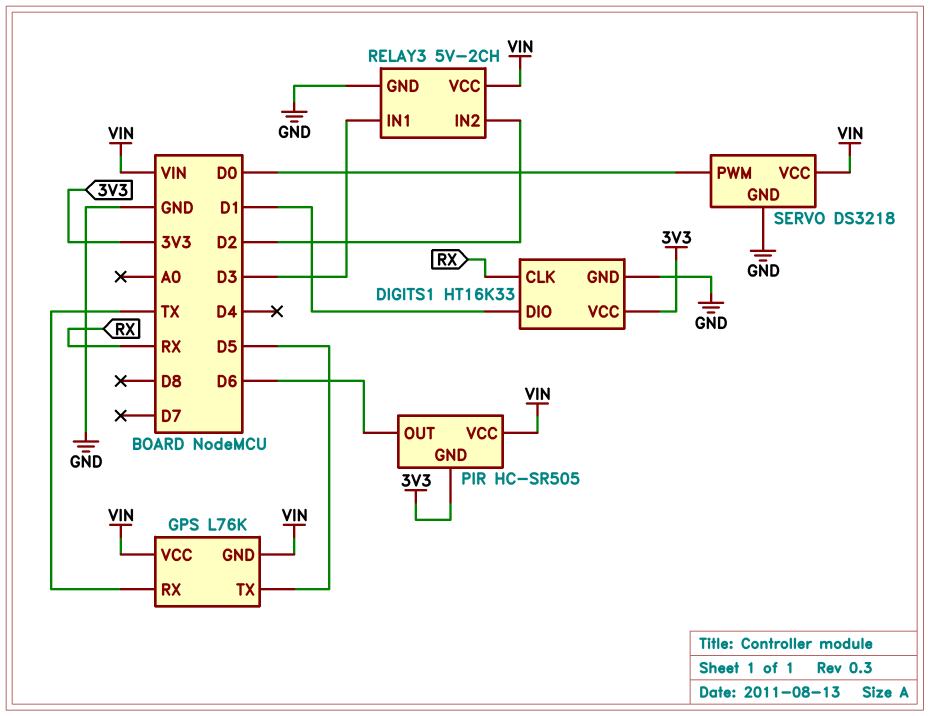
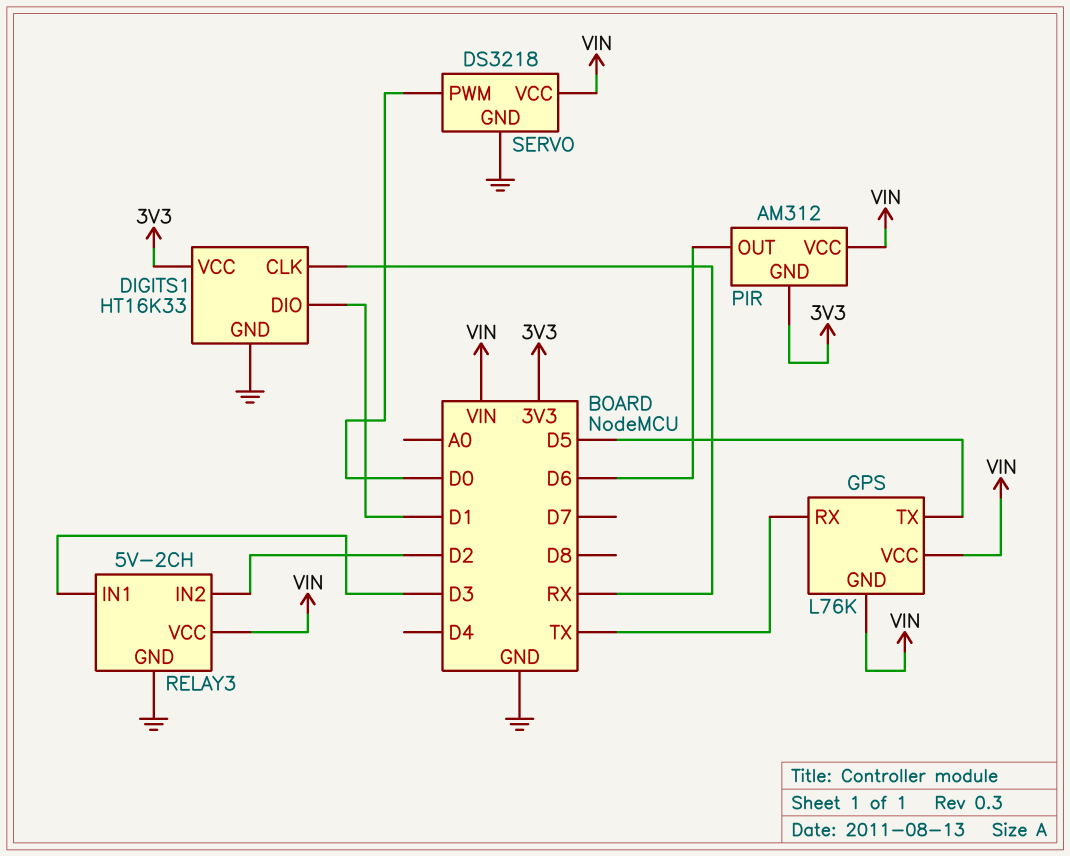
PIR: HC-SR505 -> AM312

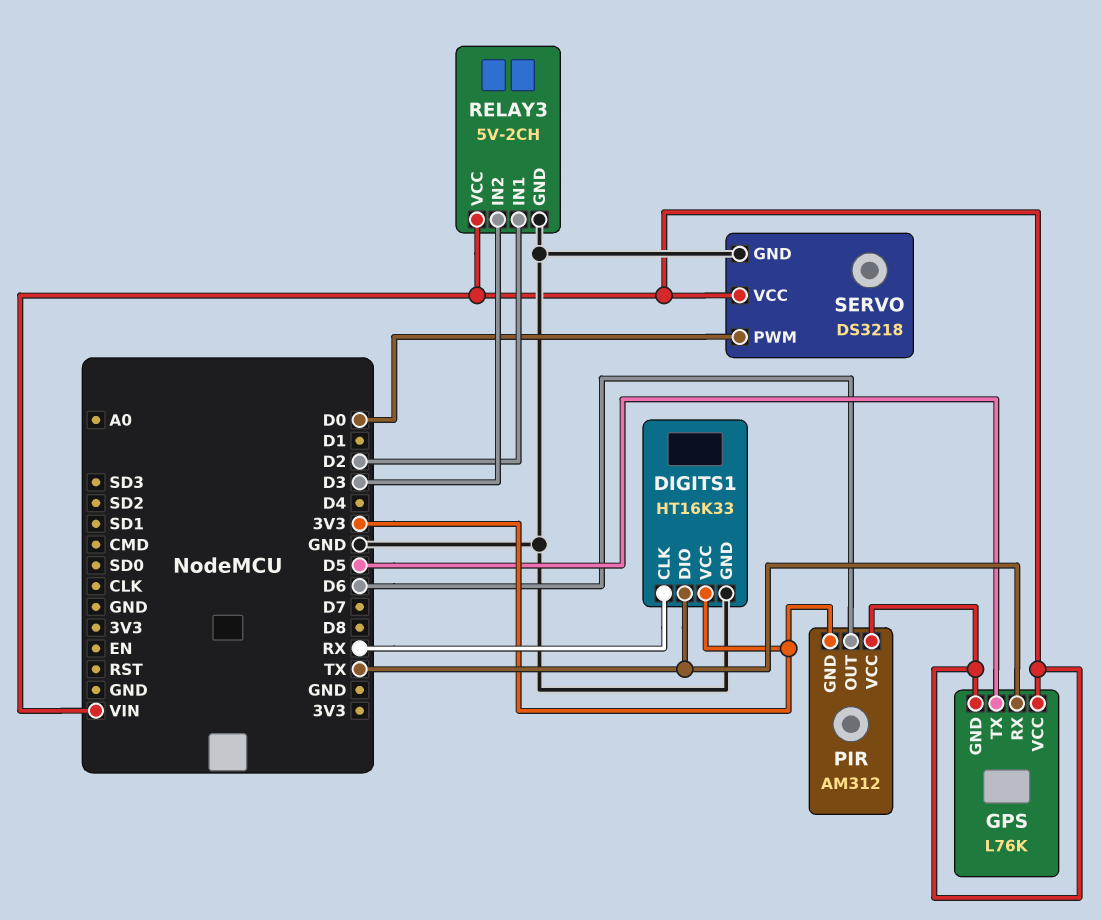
DIGITS1 pin DIO: D1 -> TX
RELAY3 pin IN1: D3 -> D2
RELAY3 pin IN2: D2 -> D3

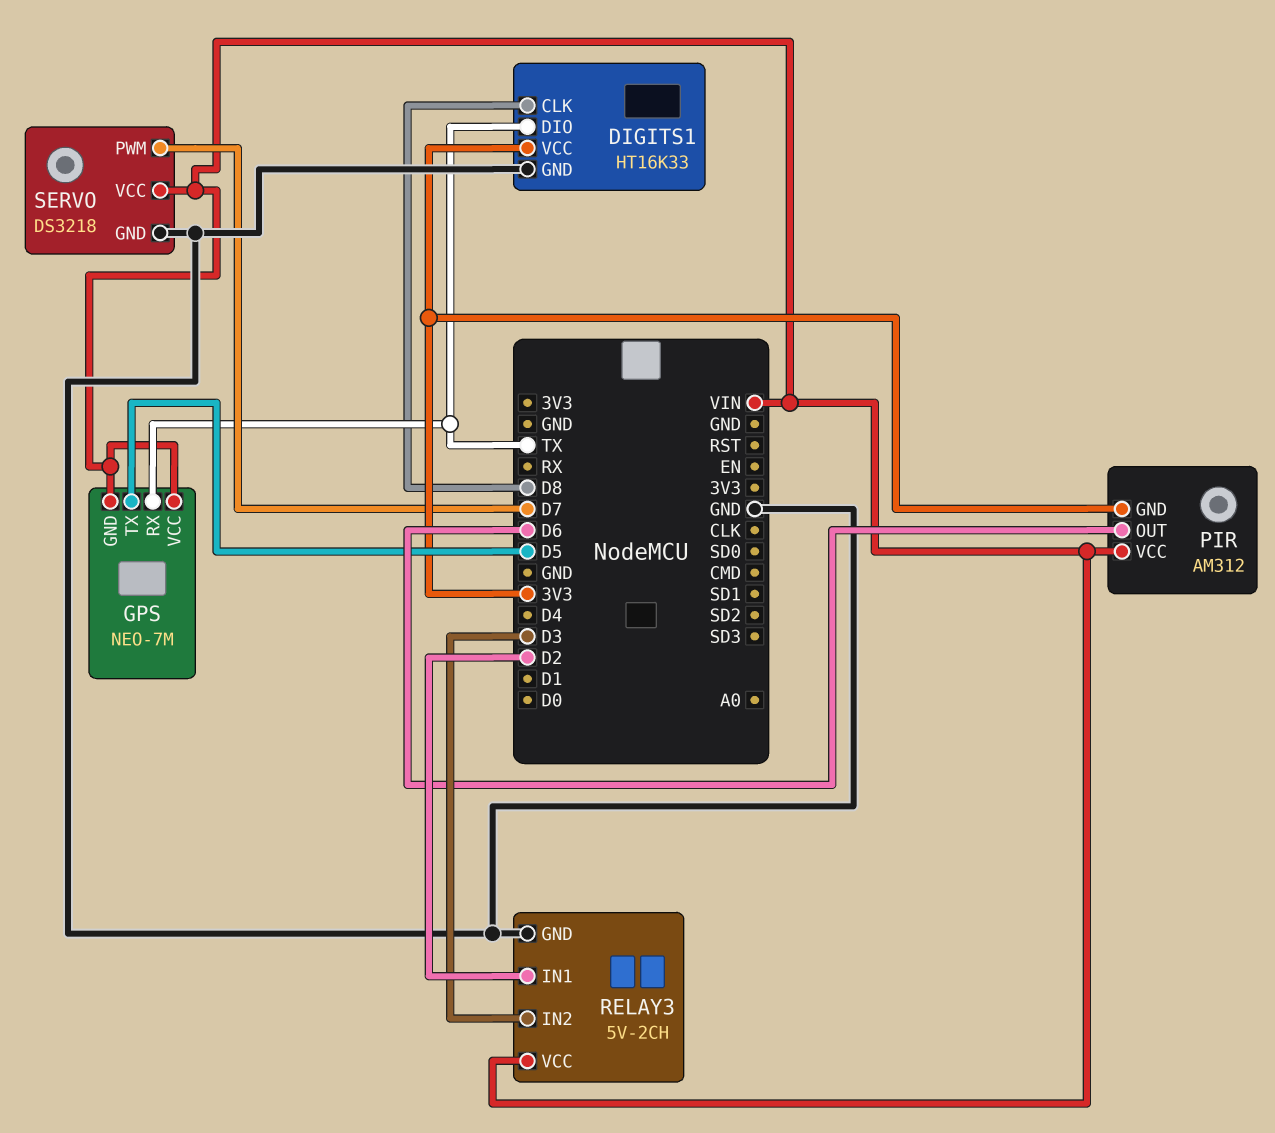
DIGITS1 pin CLK: RX -> D8
GPS: L76K -> NEO-7M
SERVO pin PWM: D0 -> D7

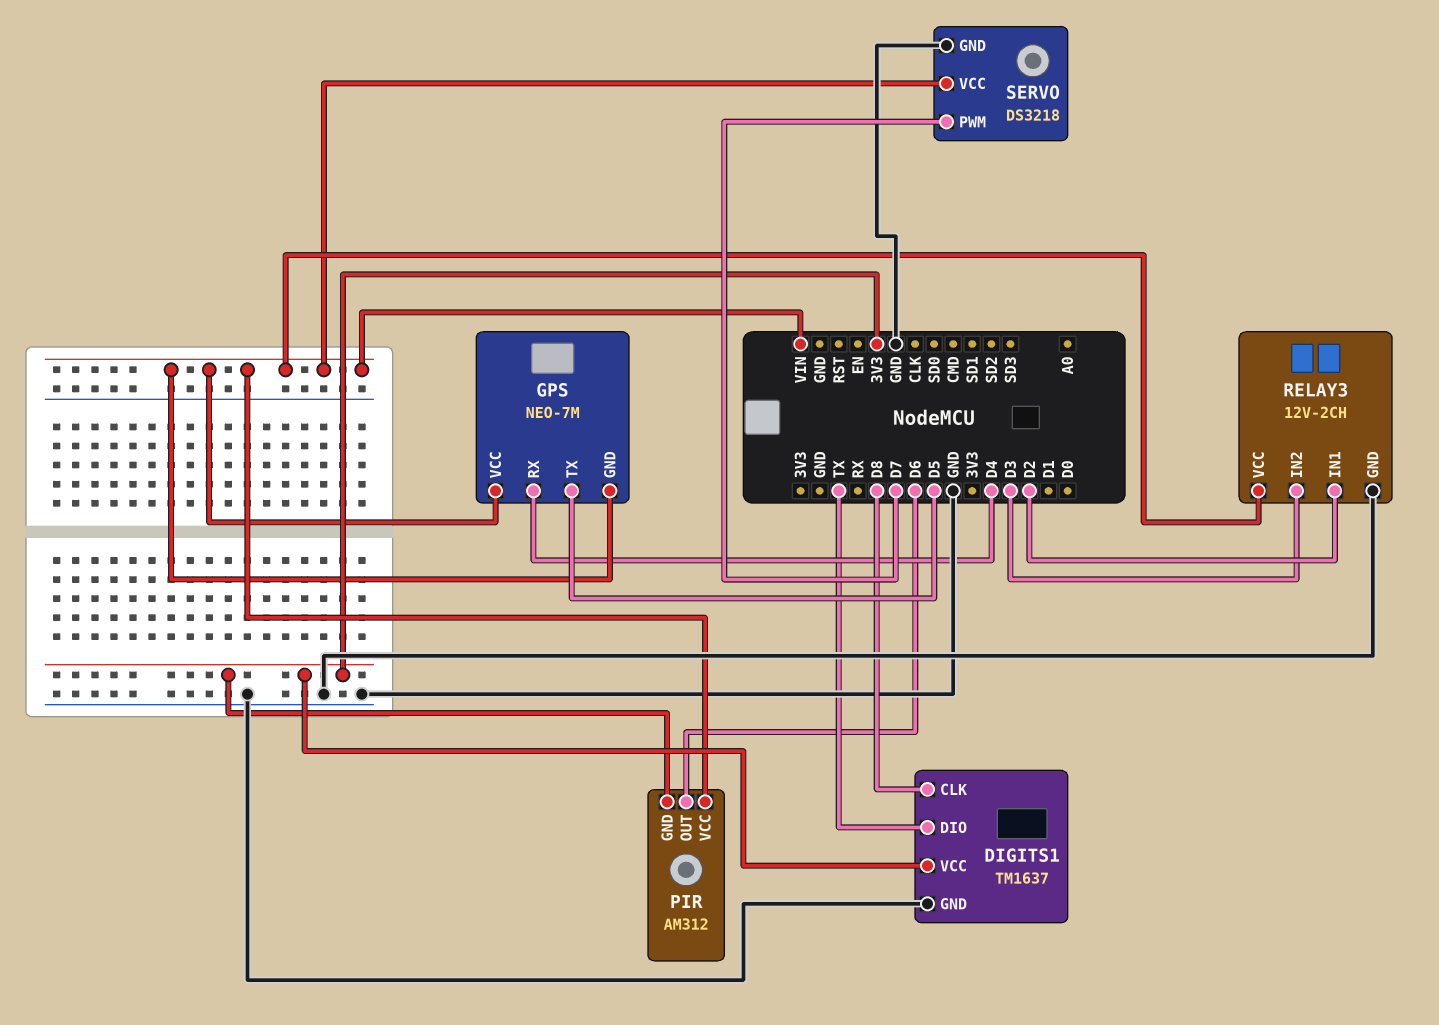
DIGITS1: HT16K33 -> TM1637
GPS pin RX: TX -> D4
RELAY3: 5V-2CH -> 12V-2CH

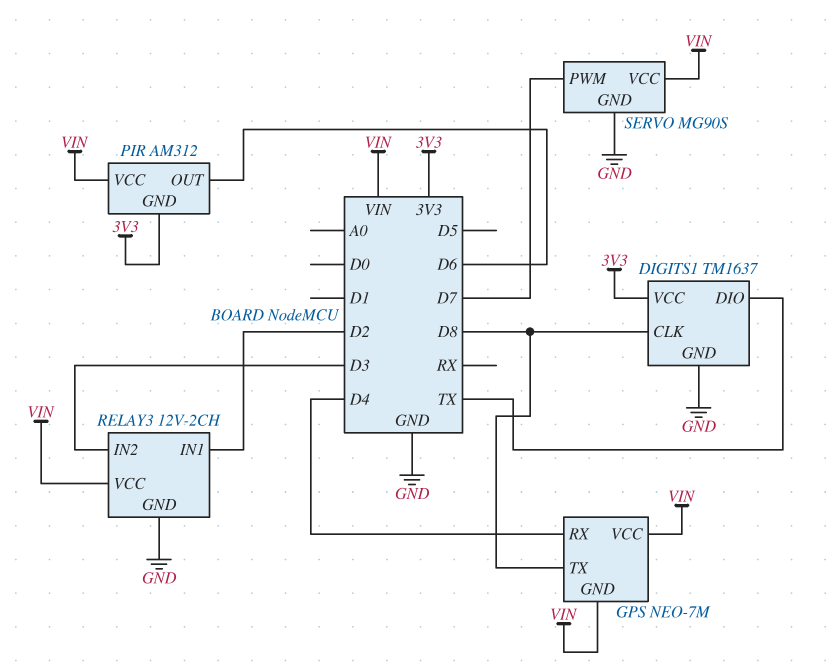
GPS pin TX: D5 -> D8
SERVO: DS3218 -> MG90S

